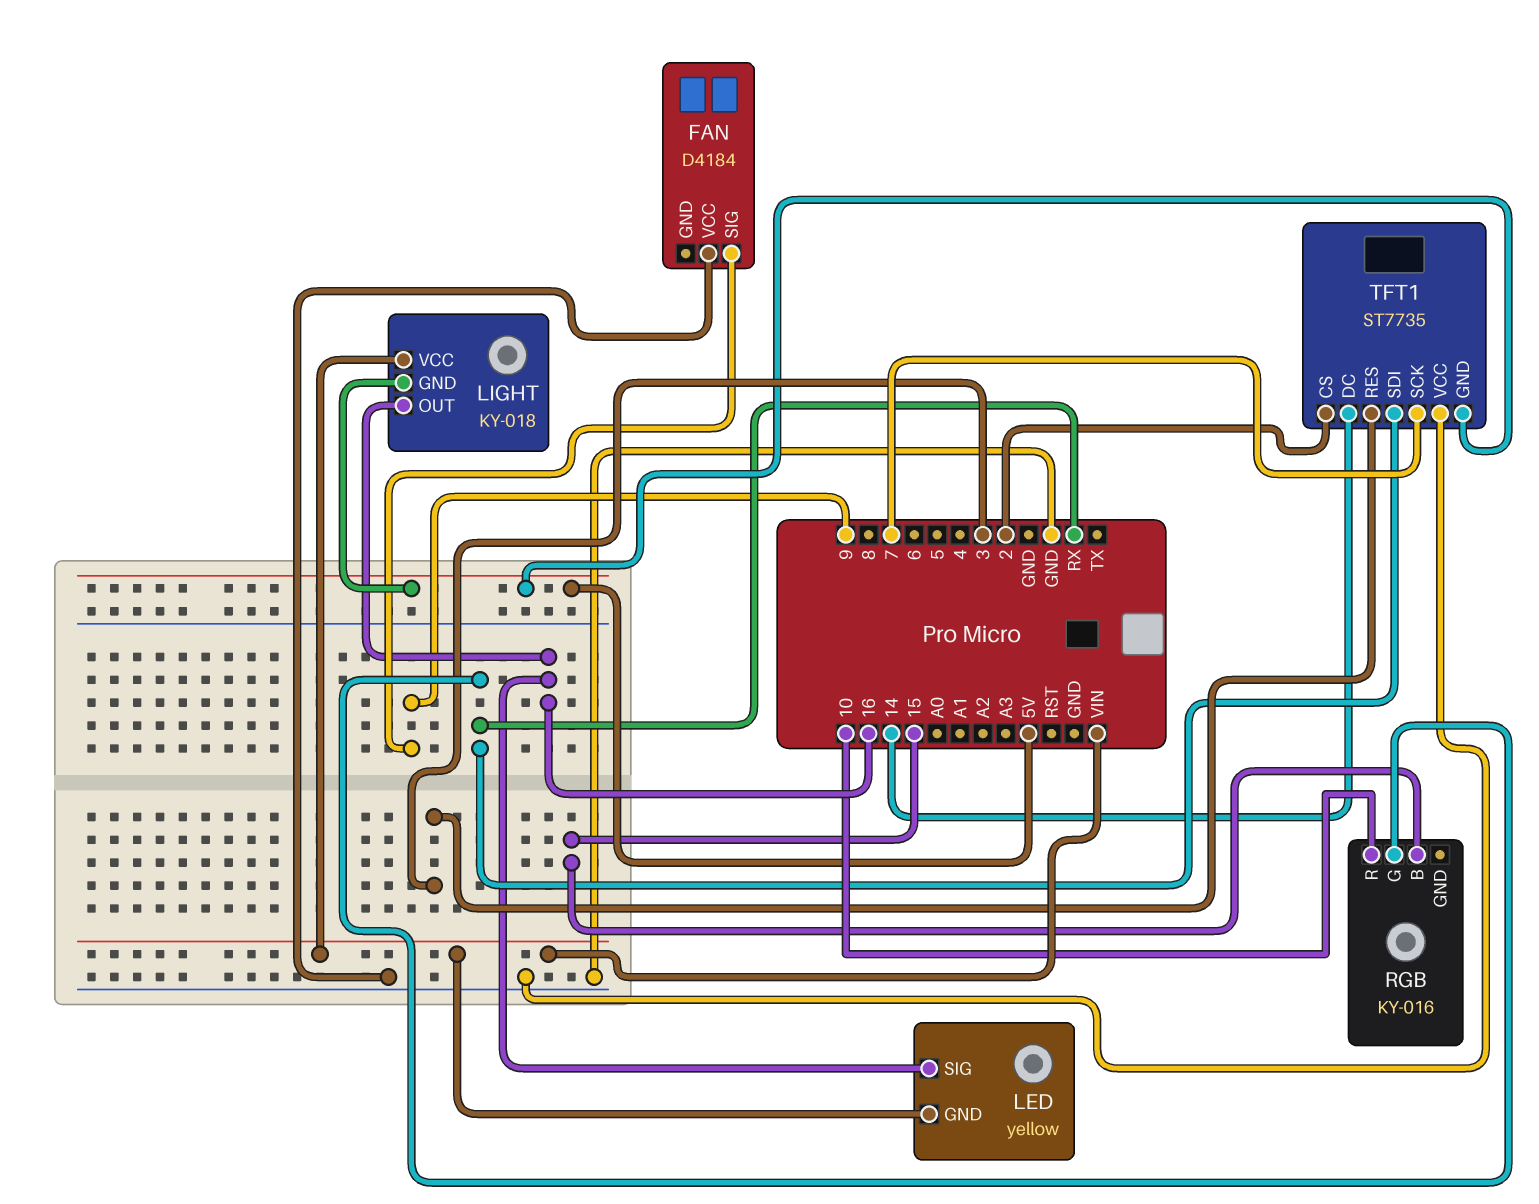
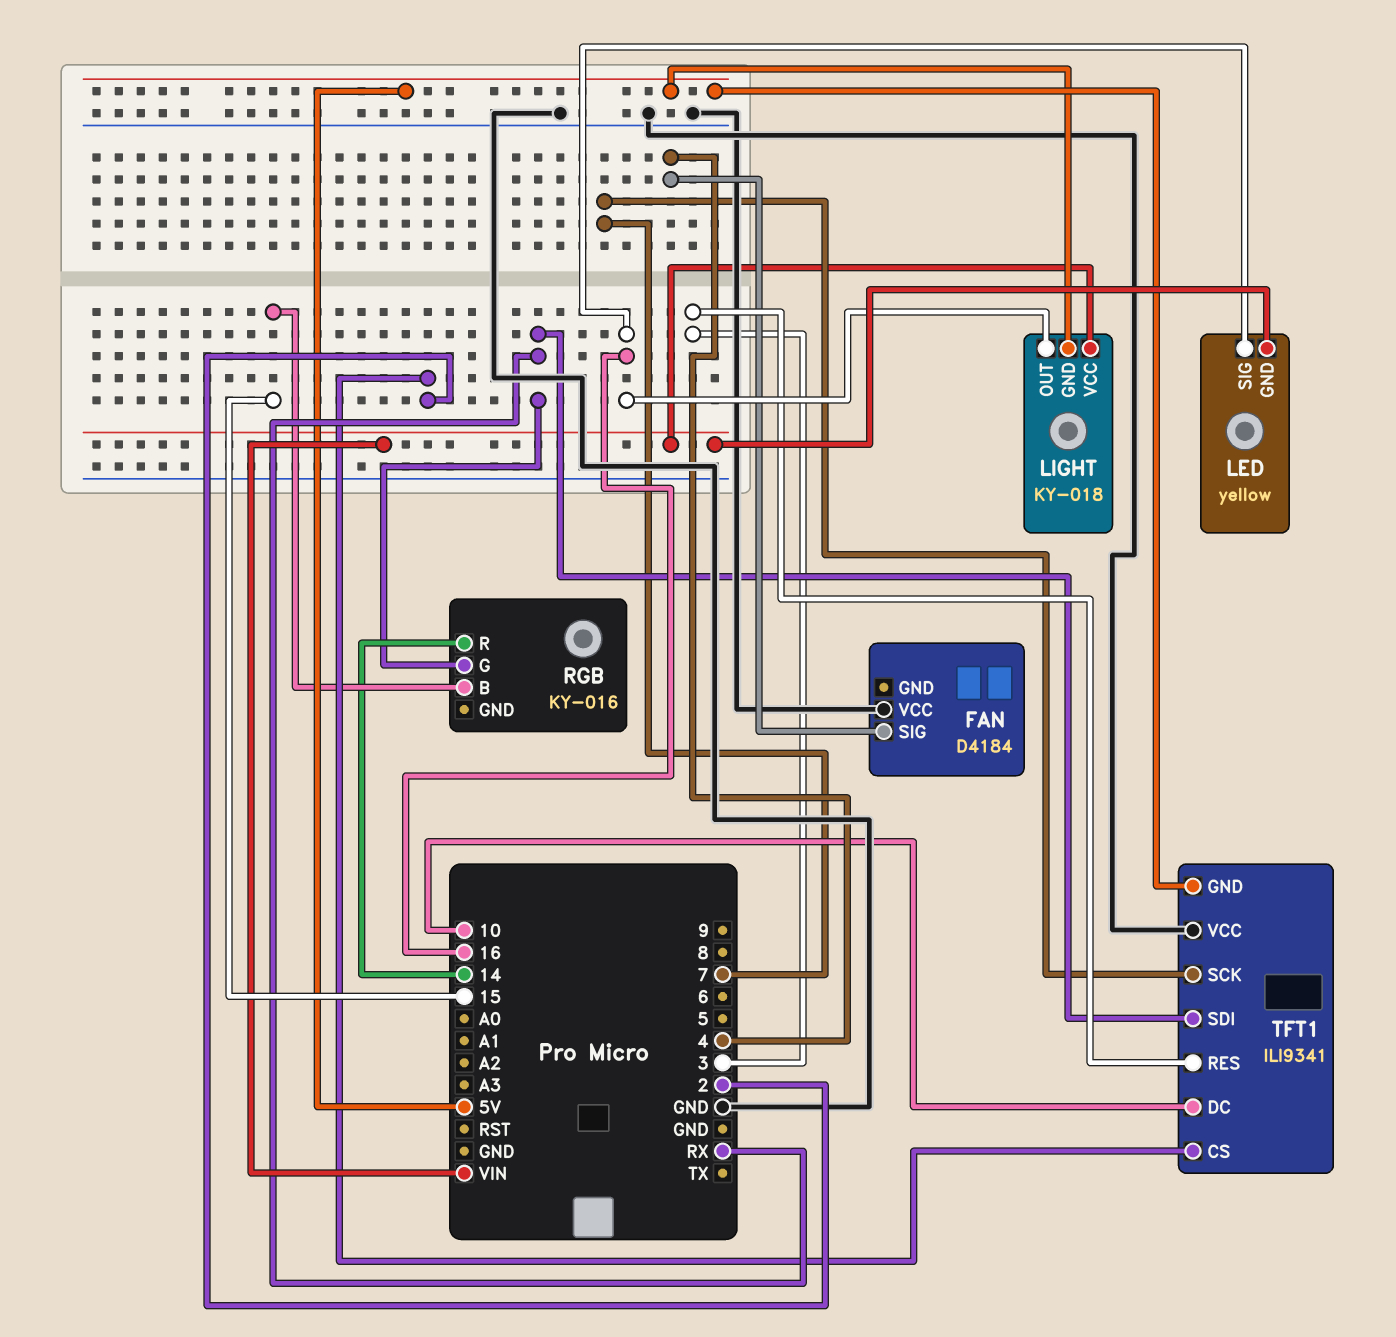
FAN pin SIG: 9 -> 4
RGB pin R: 10 -> 14
TFT1: ST7735 -> ILI9341
TFT1 pin DC: 14 -> 10

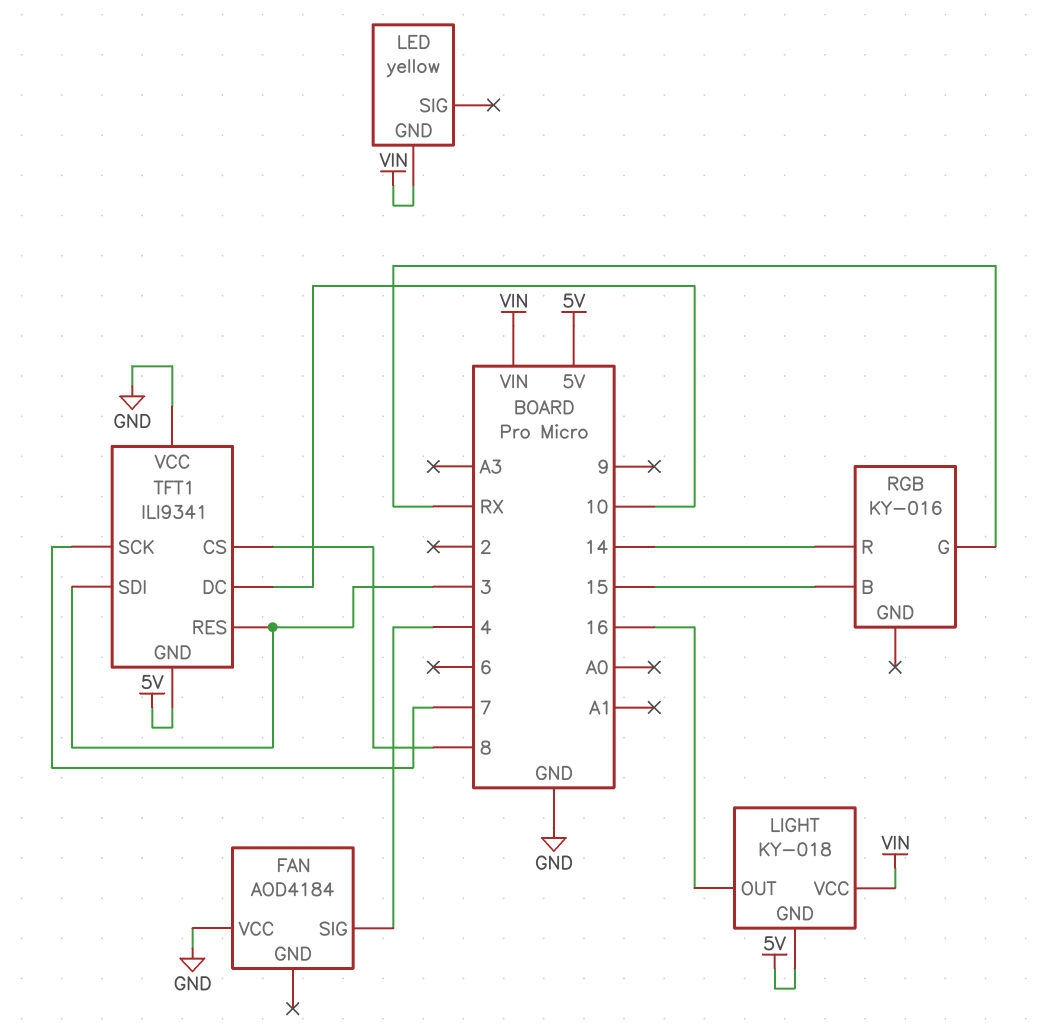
FAN: D4184 -> AOD4184
LED pin SIG: 16 -> none
TFT1 pin CS: 2 -> 8
TFT1 pin SDI: RX -> 3

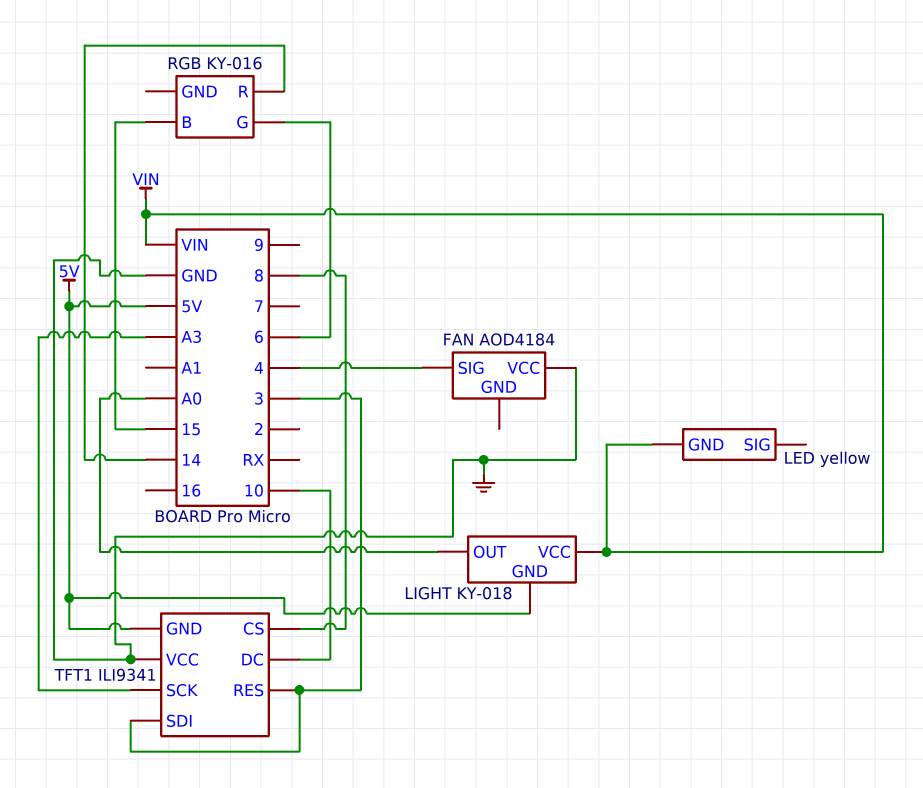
LIGHT pin OUT: 16 -> A0
RGB pin G: RX -> 6
TFT1 pin SCK: 7 -> A3

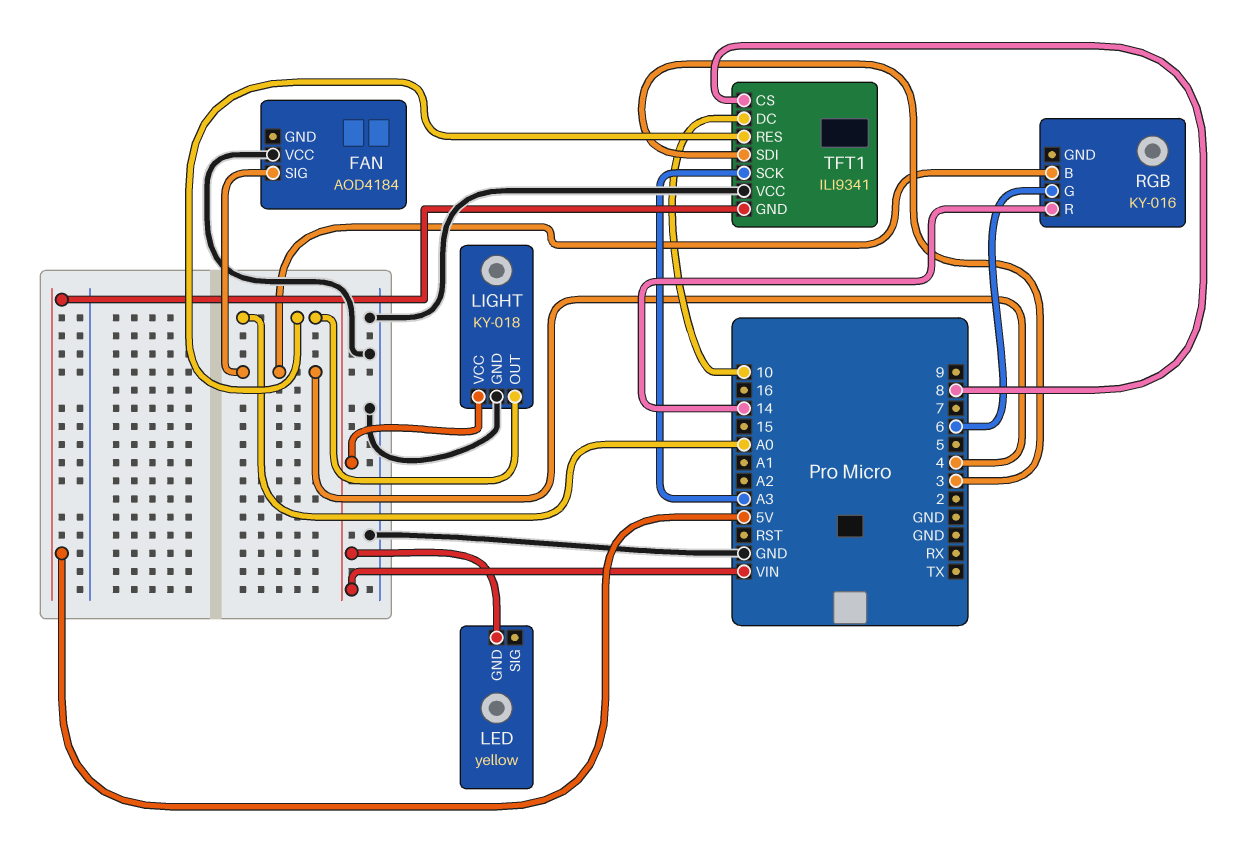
LIGHT pin GND: 5V -> GND
RGB pin B: 15 -> 4
TFT1 pin RES: 3 -> A0

